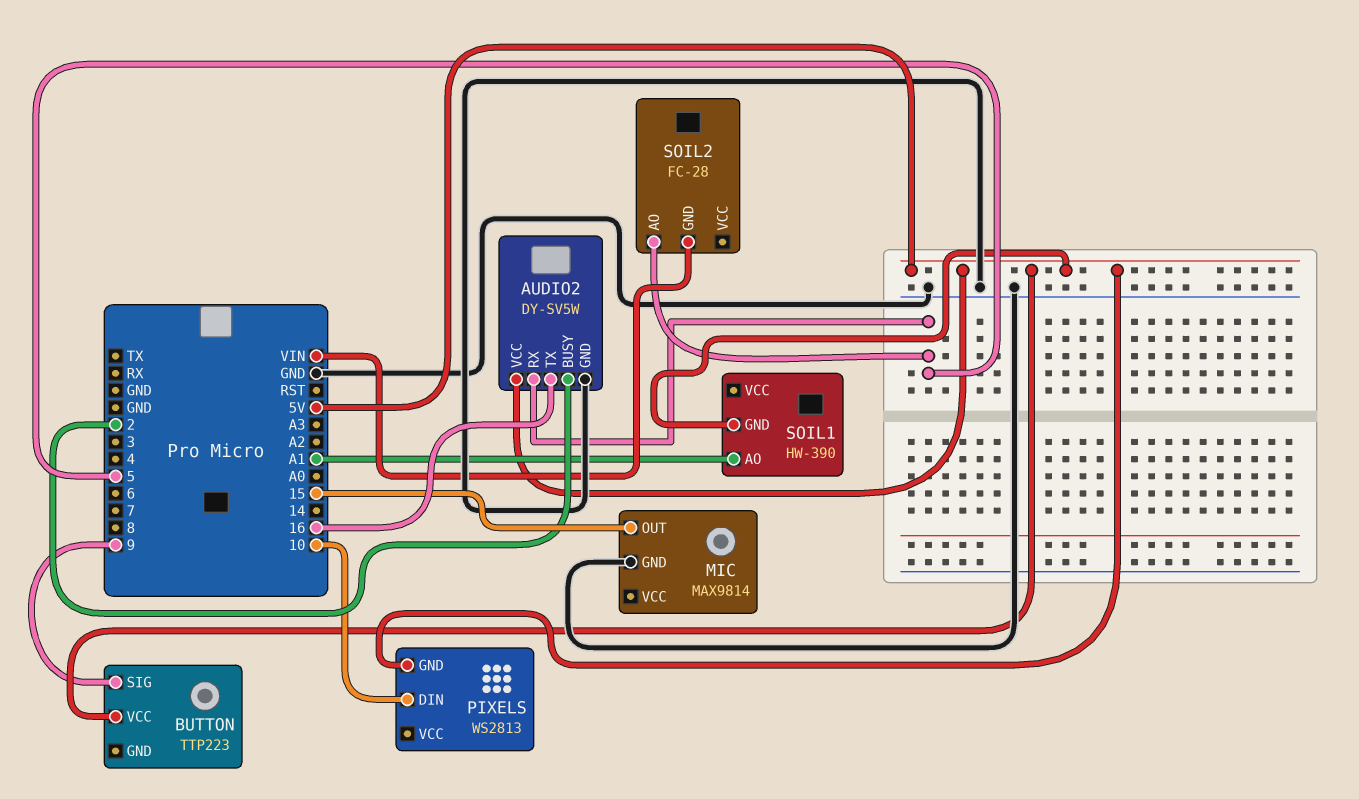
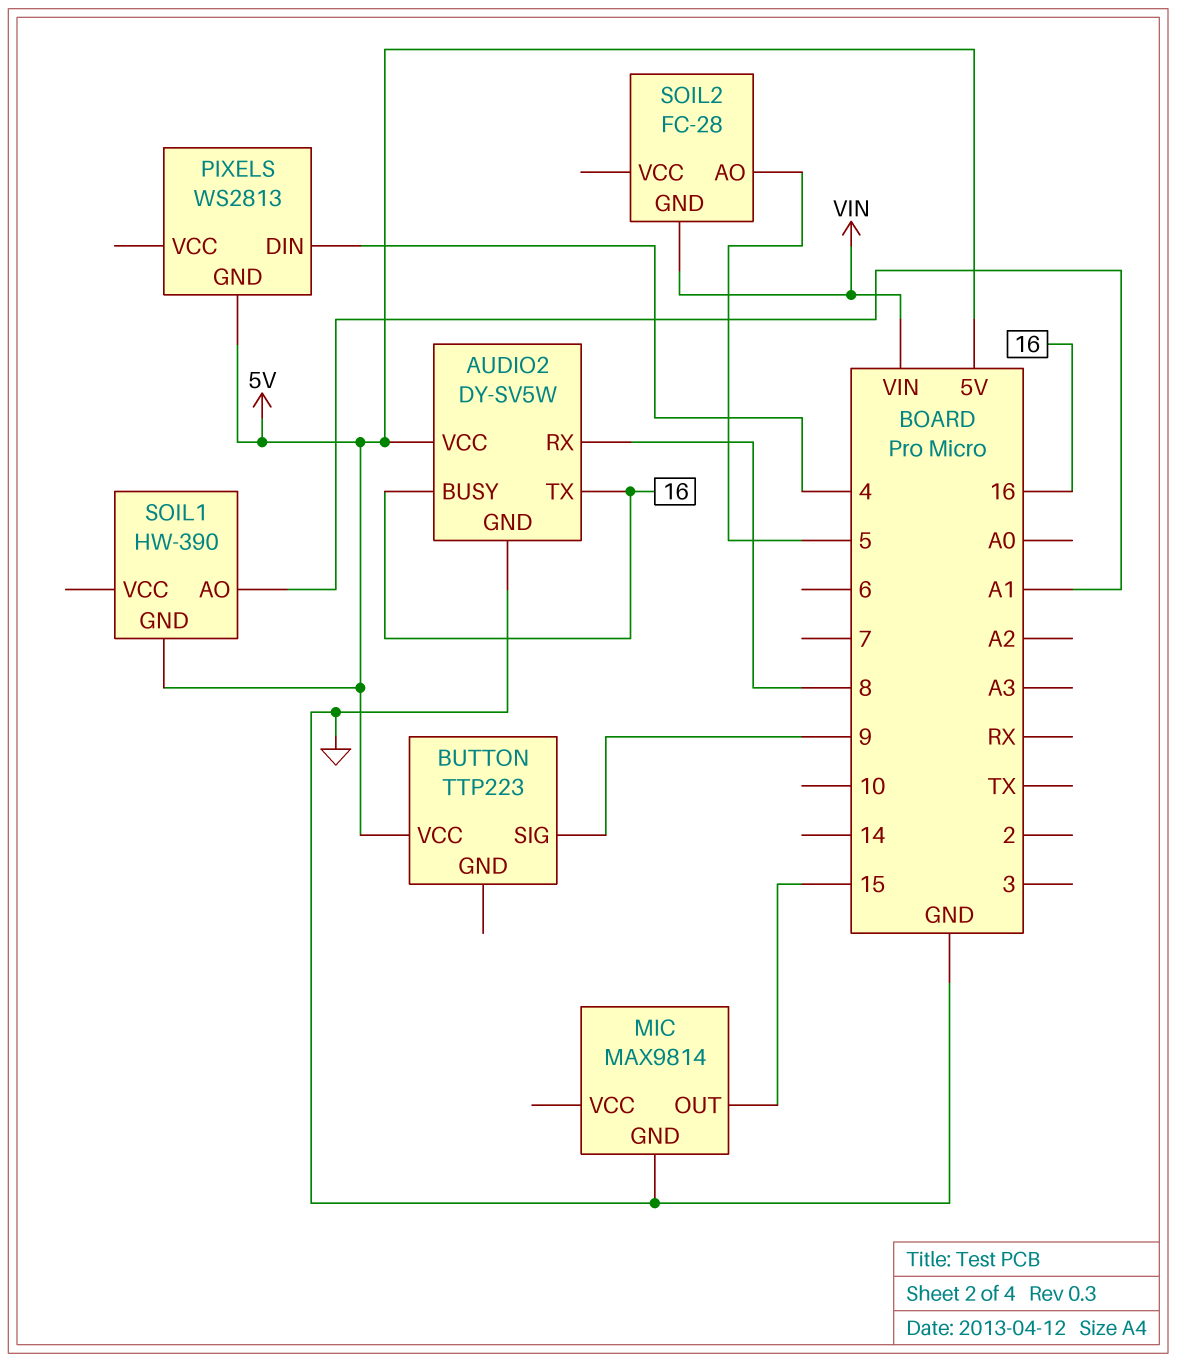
AUDIO2 pin BUSY: 2 -> 16
AUDIO2 pin RX: 5 -> 8
PIXELS pin DIN: 10 -> 4

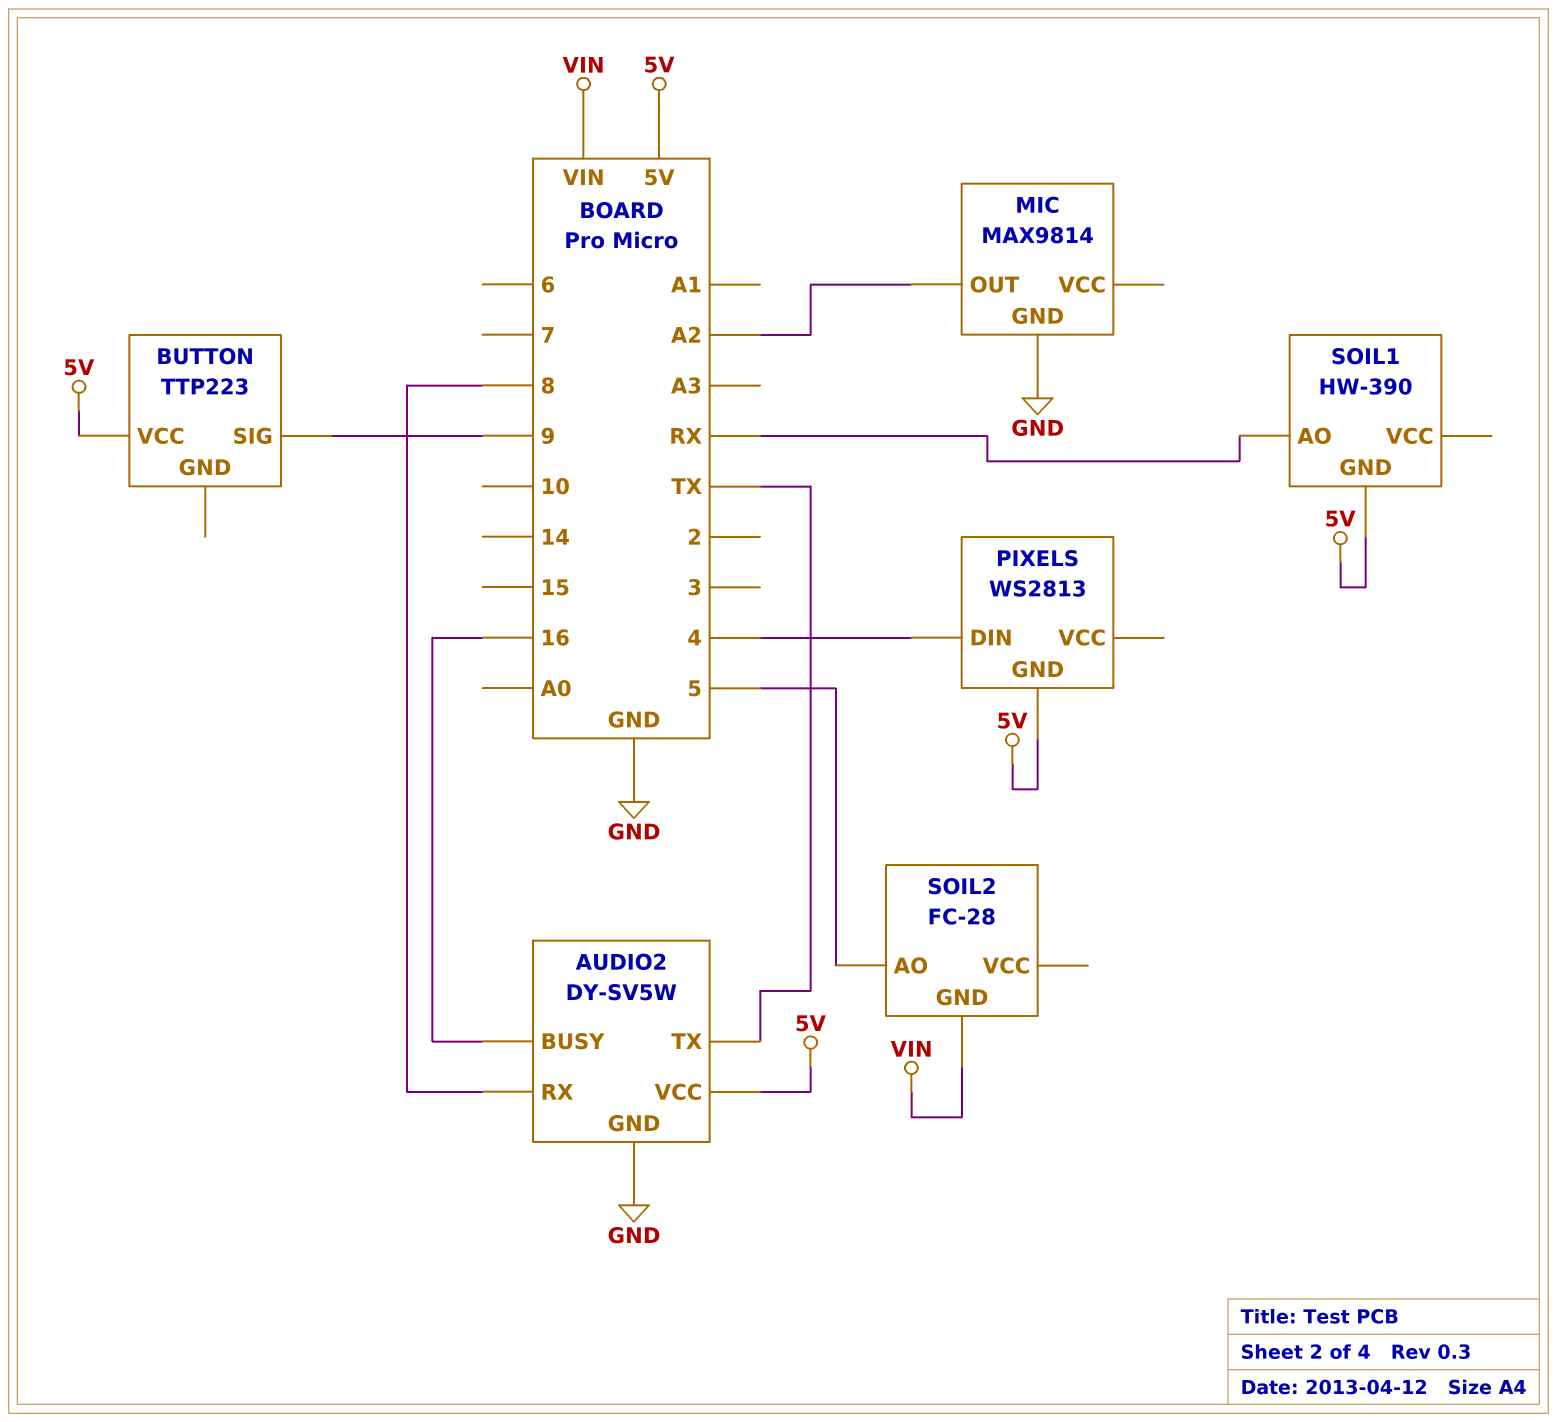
AUDIO2 pin TX: 16 -> TX
MIC pin OUT: 15 -> A2
SOIL1 pin AO: A1 -> RX

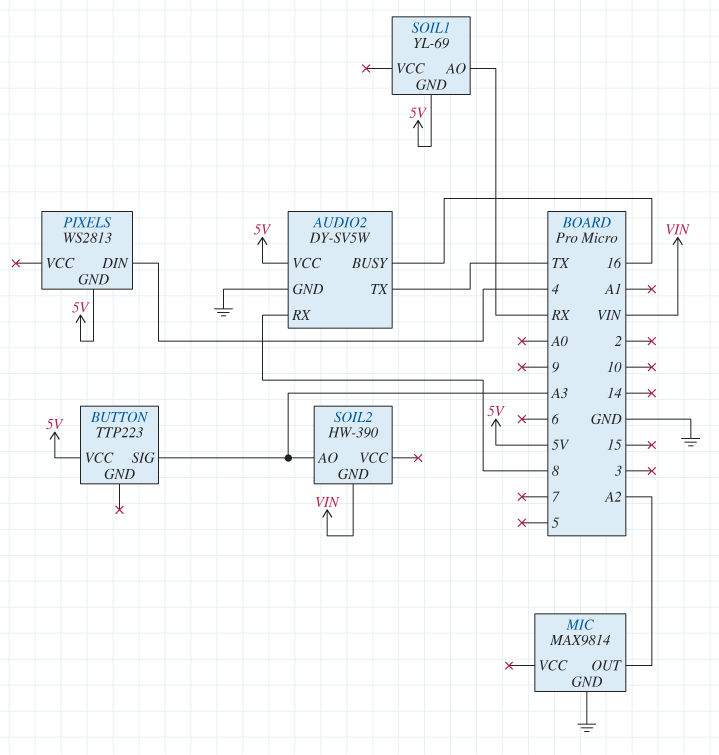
BUTTON pin SIG: 9 -> A3
SOIL1: HW-390 -> YL-69
SOIL2: FC-28 -> HW-390
SOIL2 pin AO: 5 -> A3

